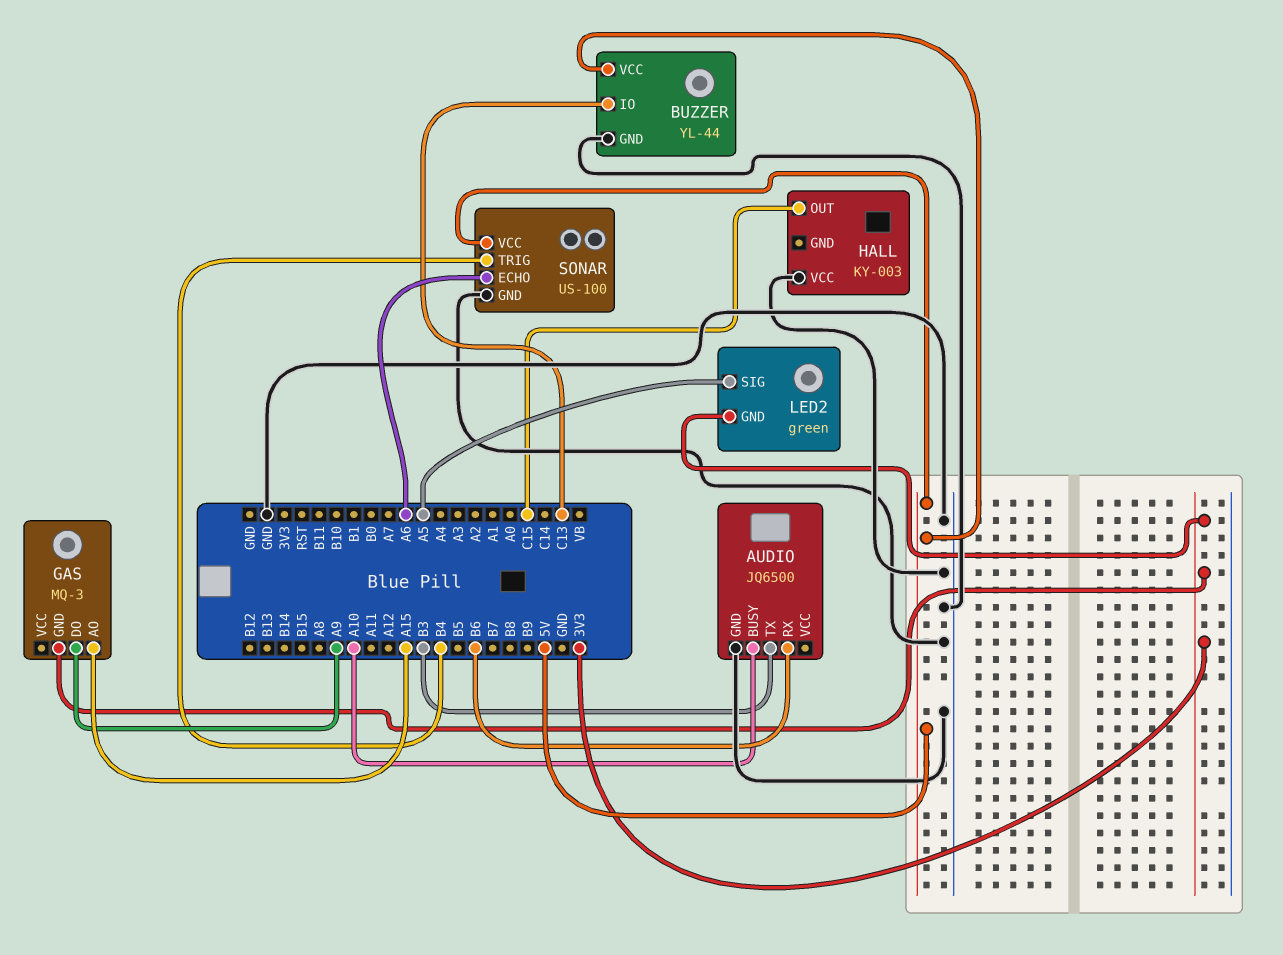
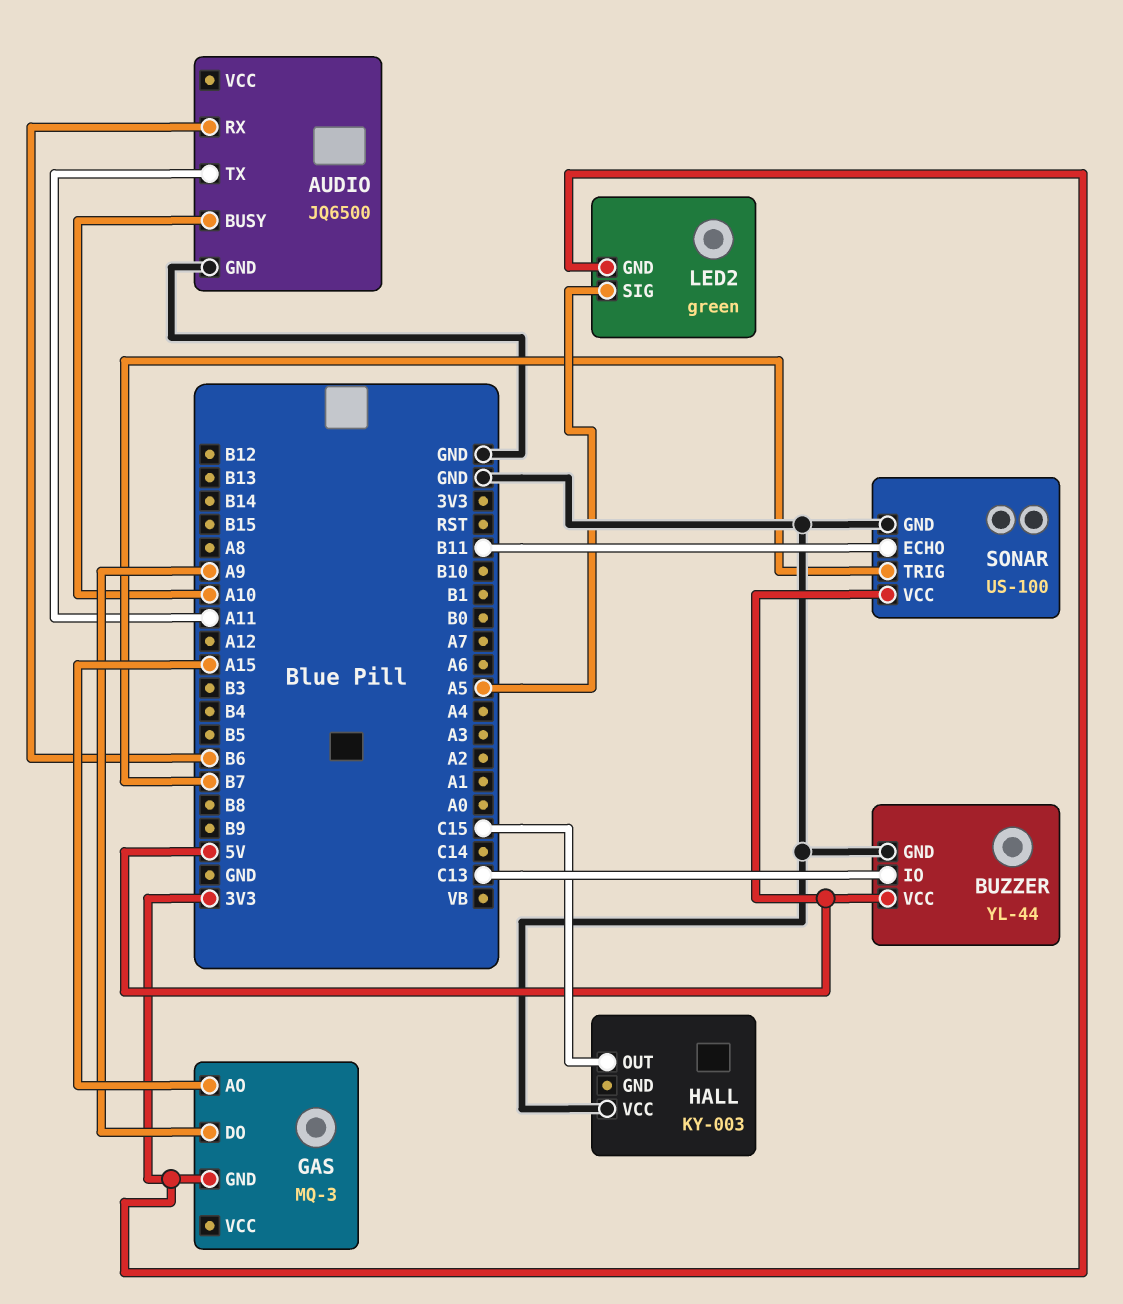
AUDIO pin TX: B3 -> A11
SONAR pin ECHO: A6 -> B11
SONAR pin TRIG: B4 -> B7

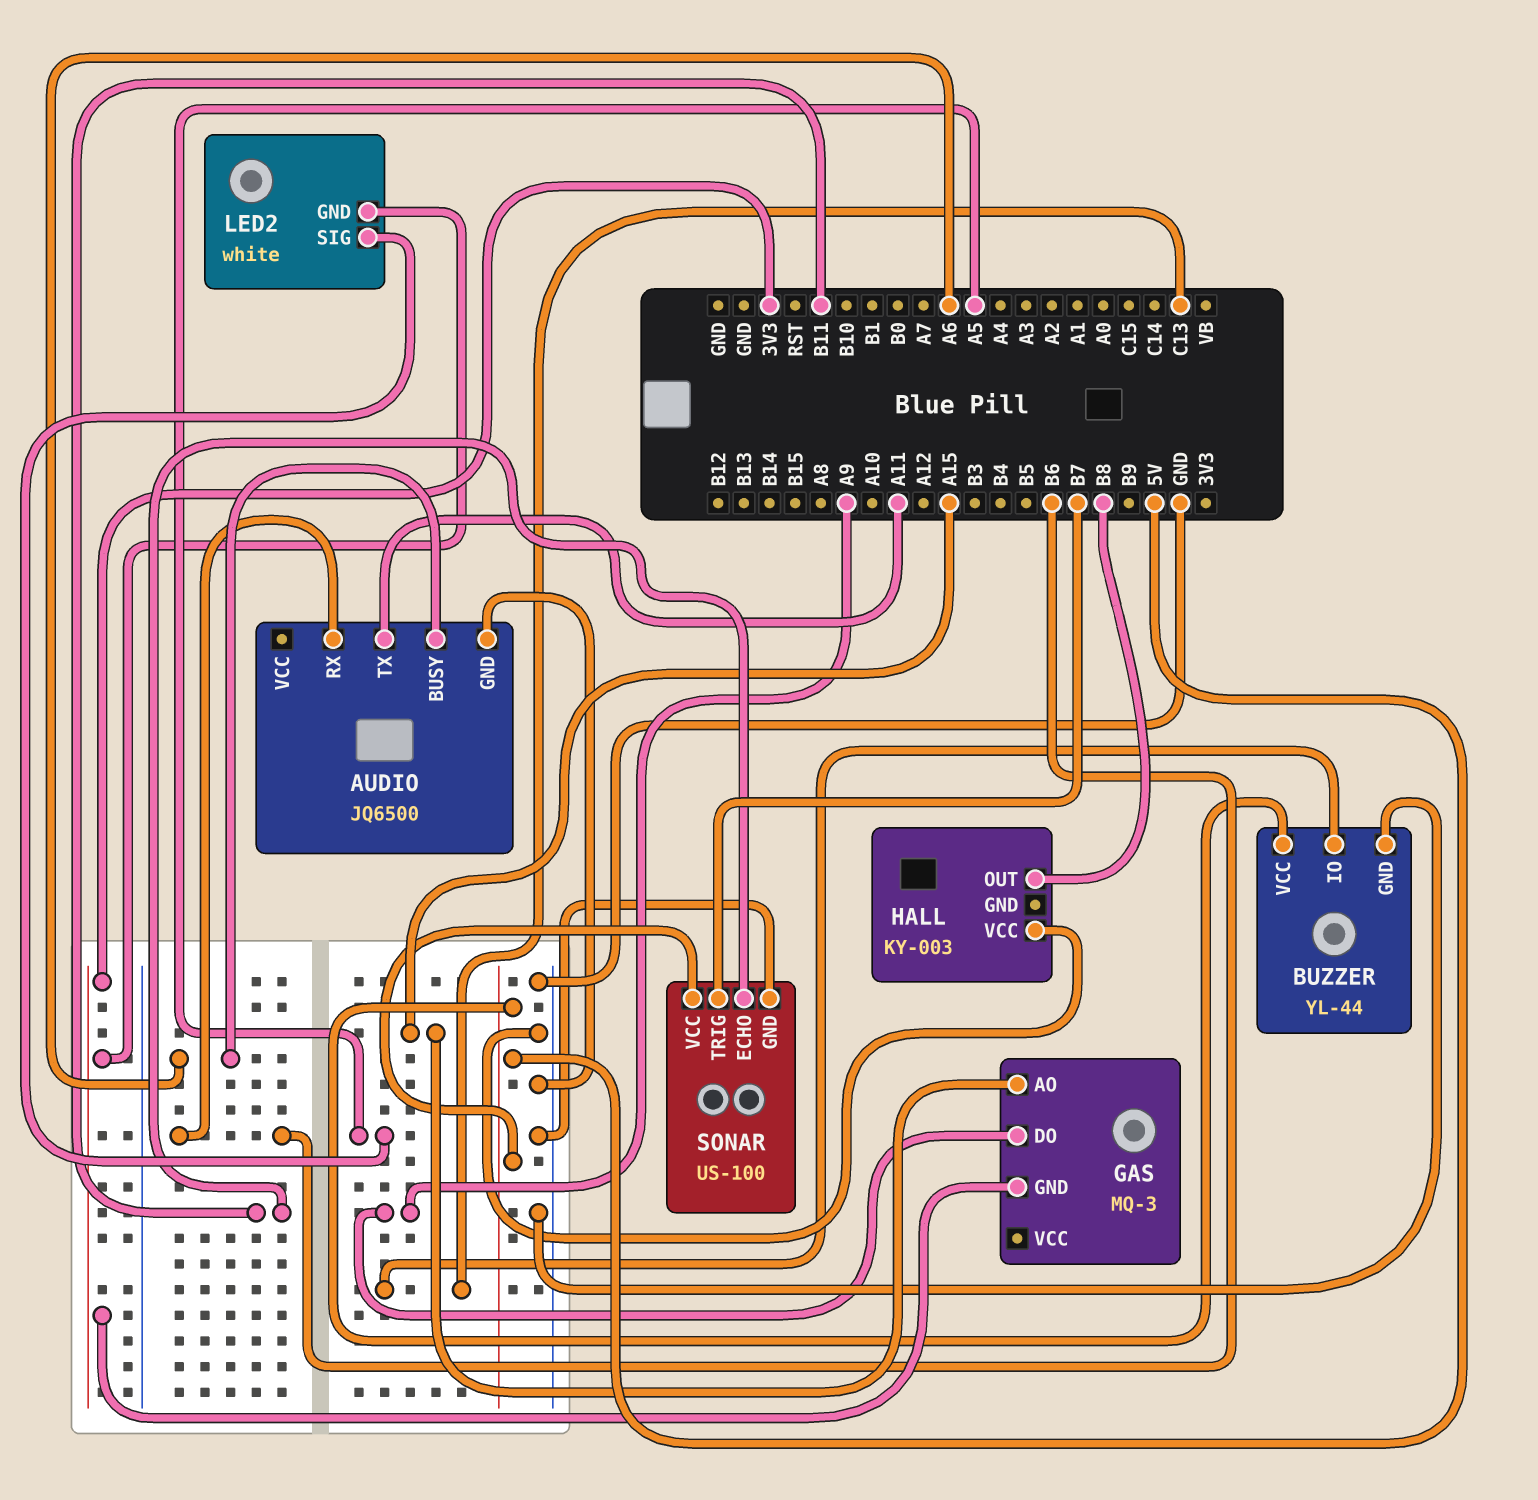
AUDIO pin BUSY: A10 -> A6
HALL pin OUT: C15 -> B8
LED2: green -> white

